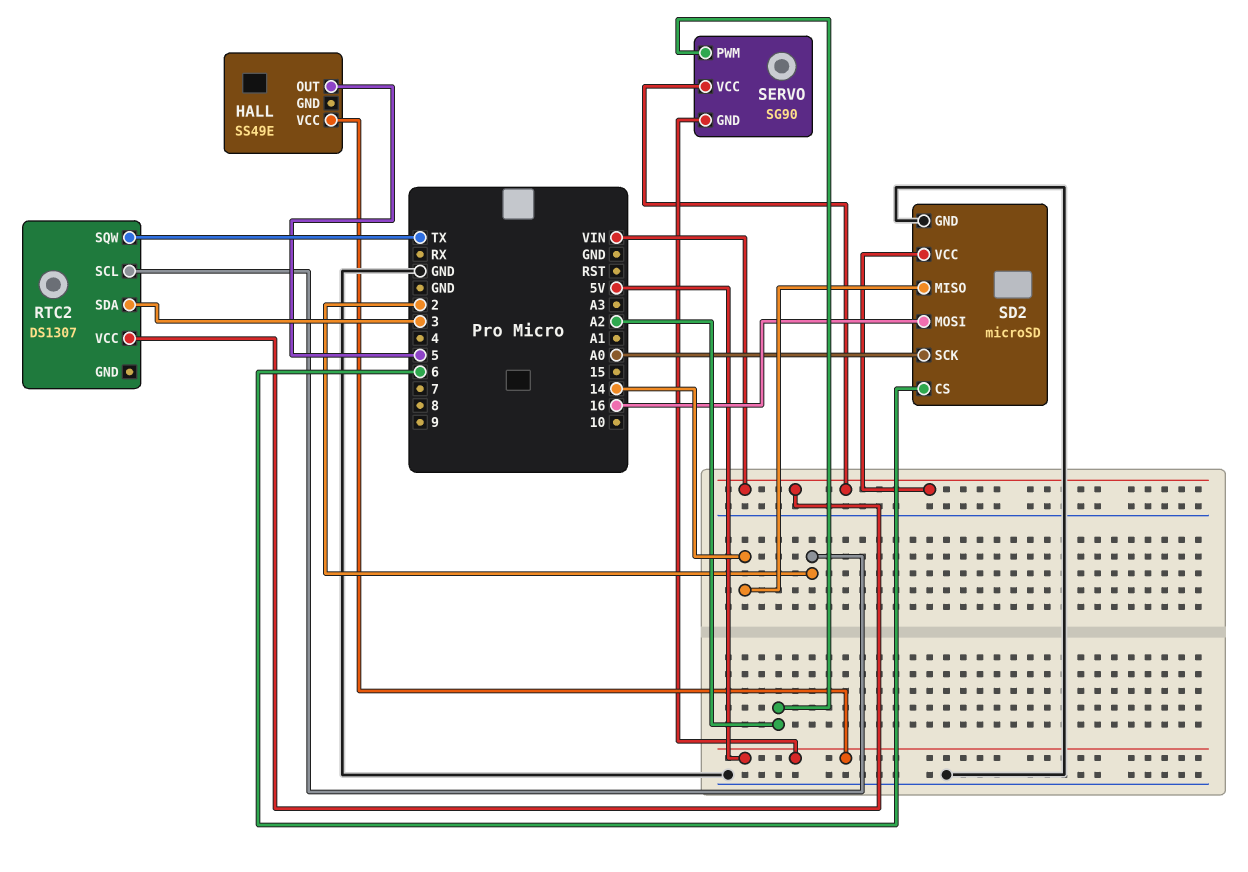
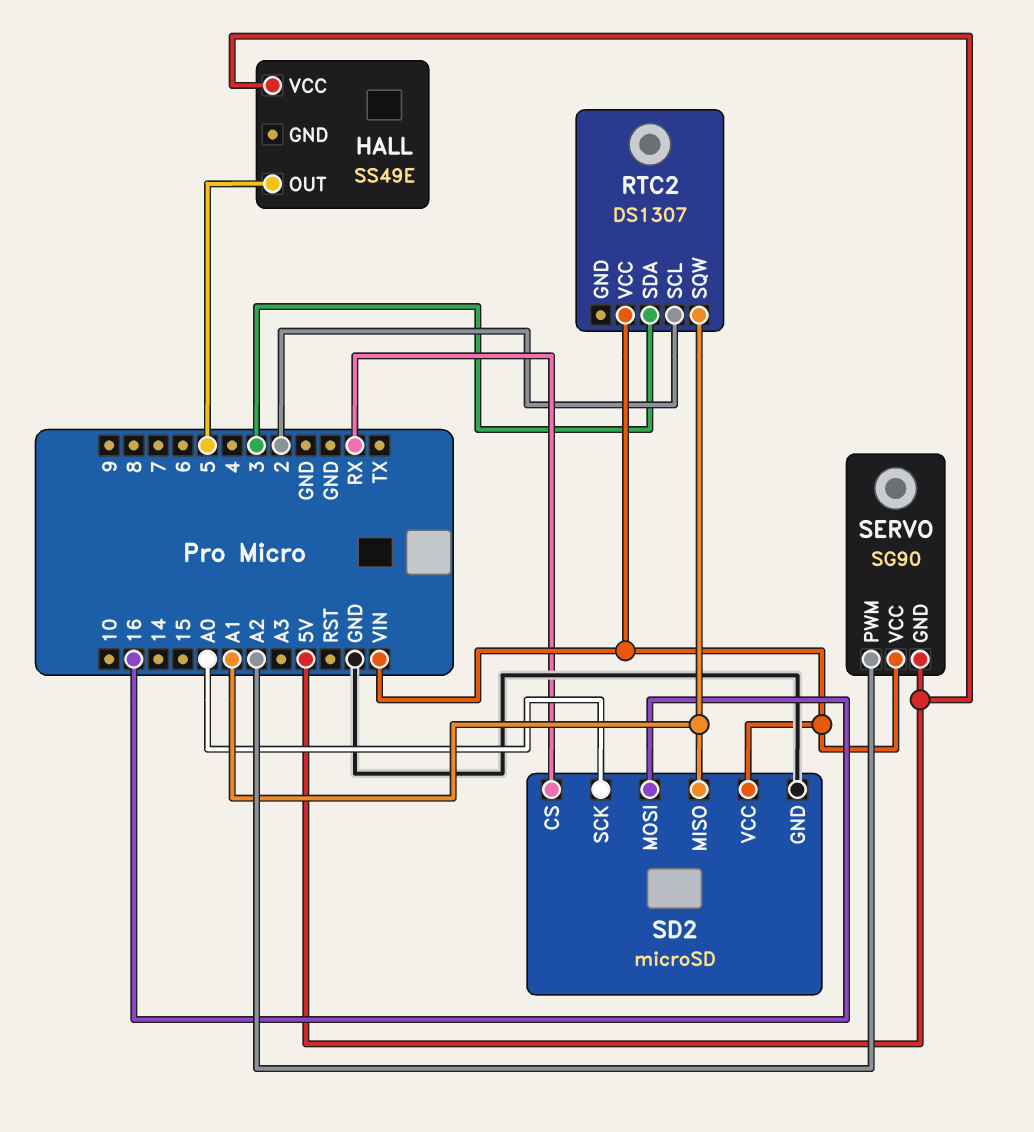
RTC2 pin SQW: TX -> A1
SD2 pin CS: 6 -> RX
SD2 pin MISO: 14 -> A1

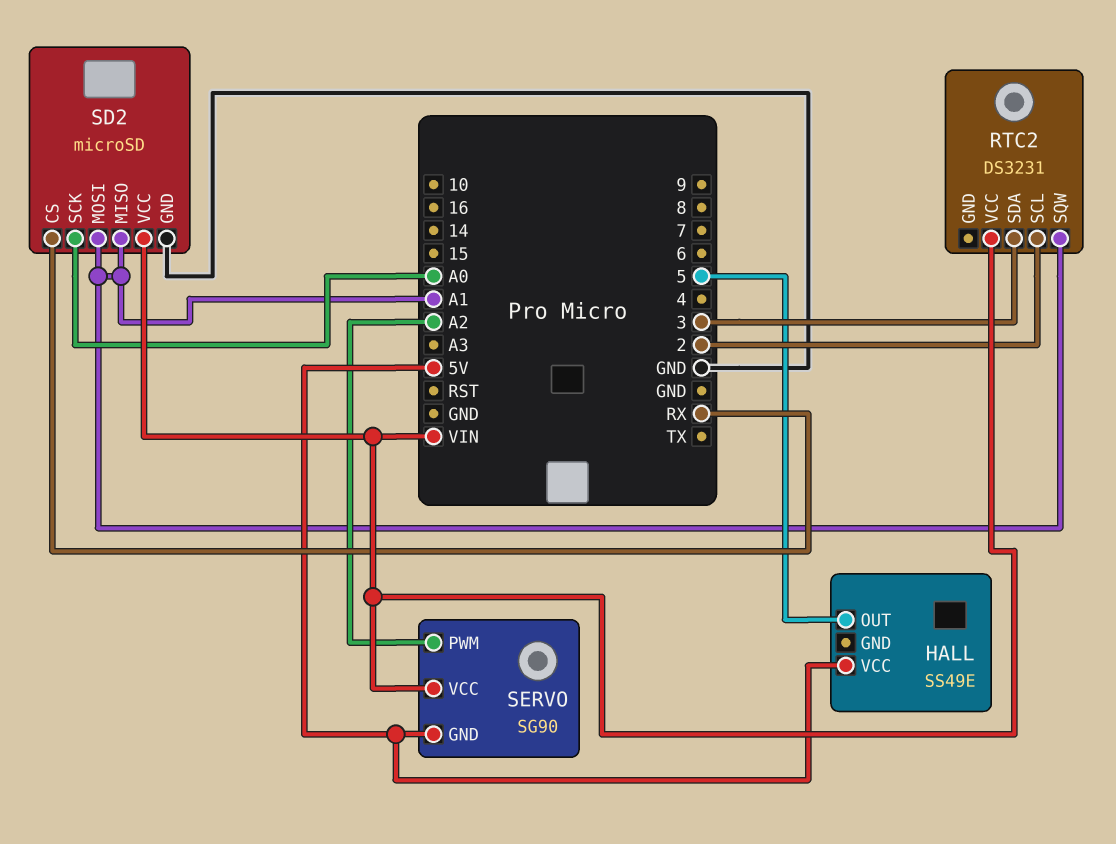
RTC2: DS1307 -> DS3231
SD2 pin MOSI: 16 -> A1

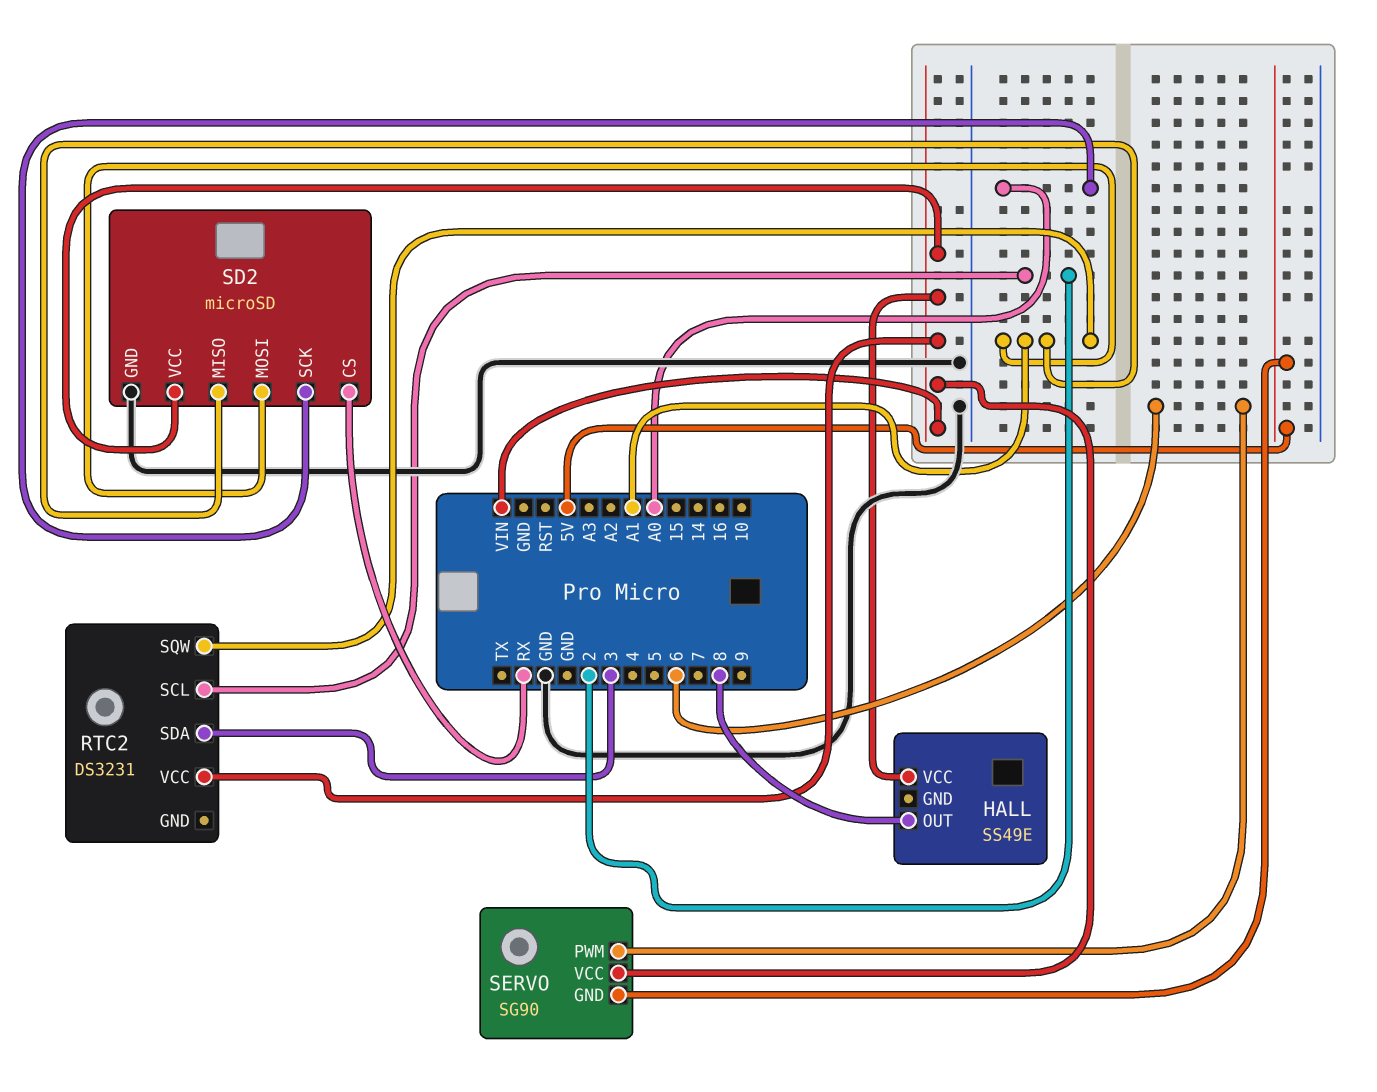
HALL pin OUT: 5 -> 8
HALL pin VCC: 5V -> VIN
SERVO pin PWM: A2 -> 6

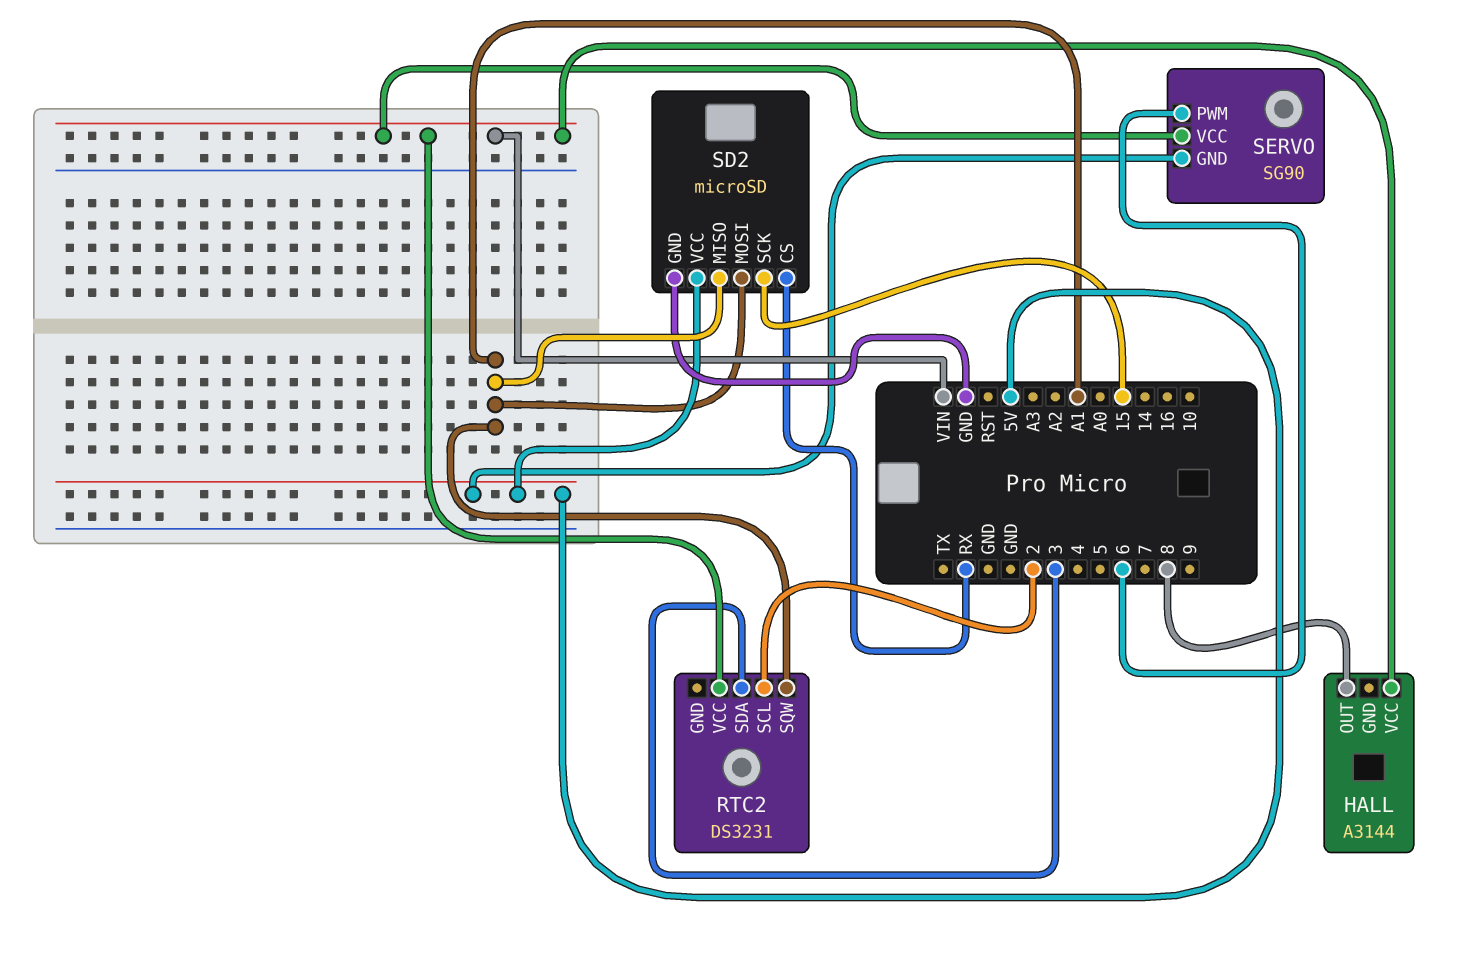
HALL: SS49E -> A3144
SD2 pin SCK: A0 -> 15
SD2 pin VCC: VIN -> 5V

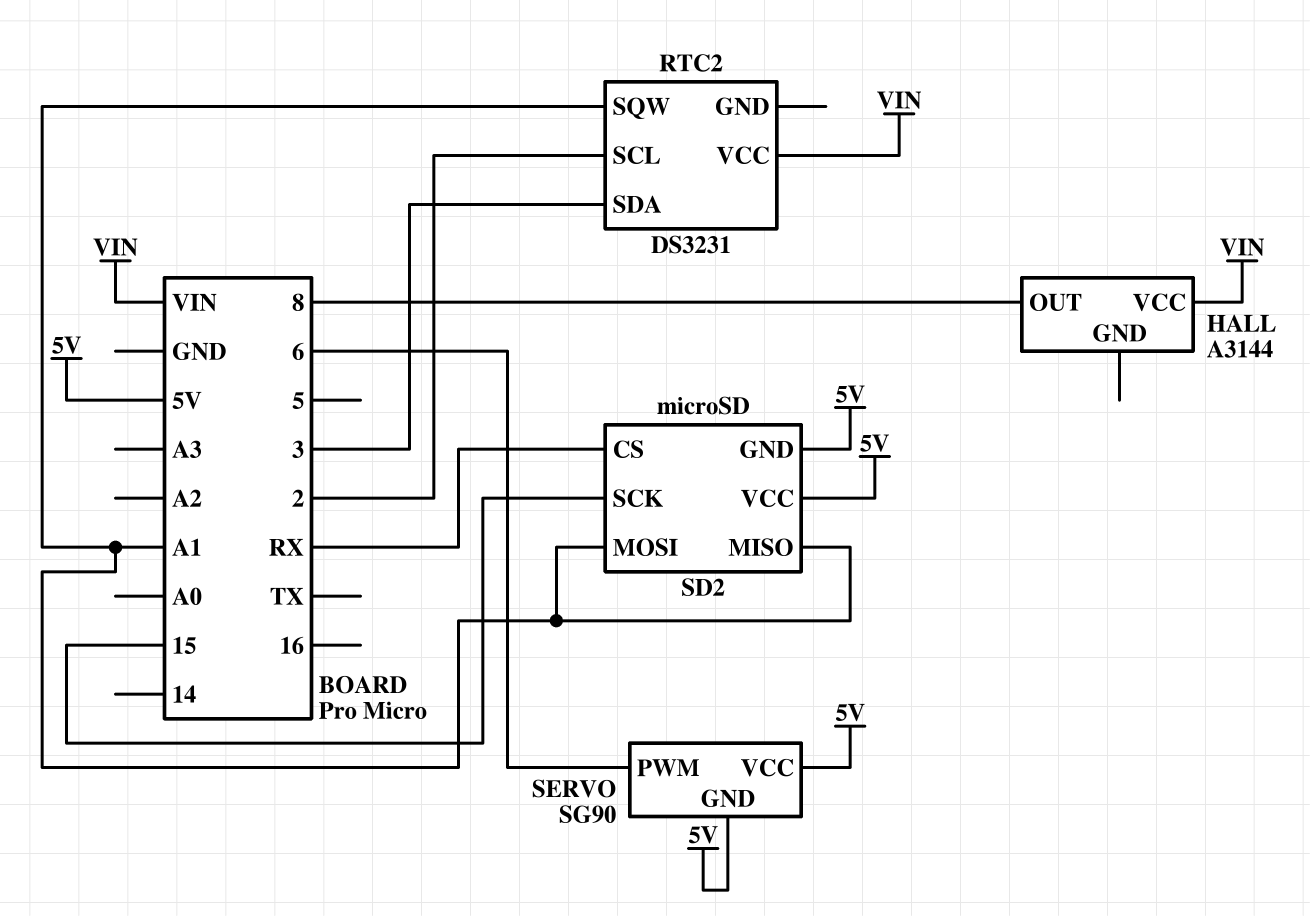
SD2 pin GND: GND -> 5V
SERVO pin VCC: VIN -> 5V

